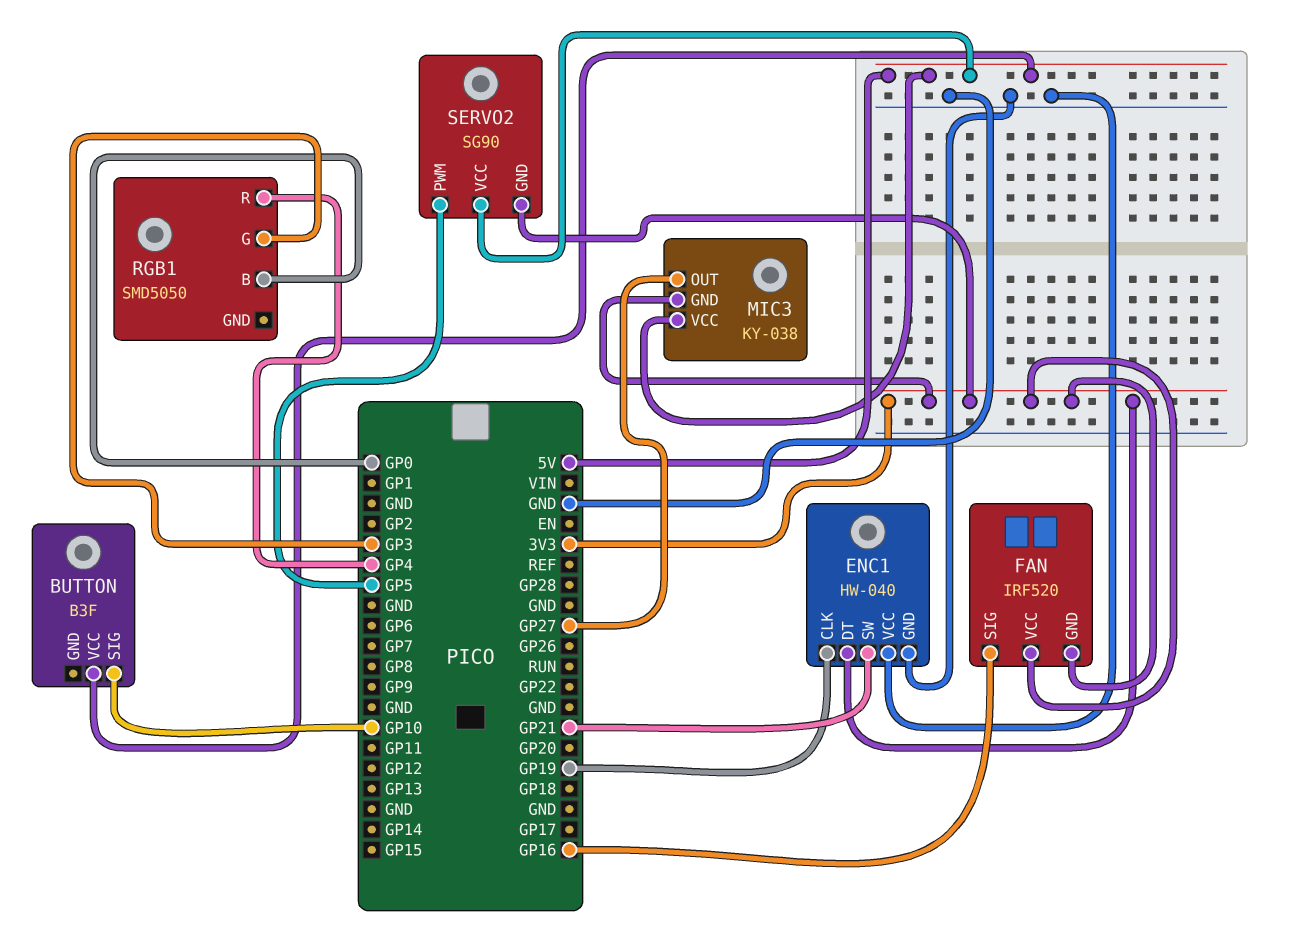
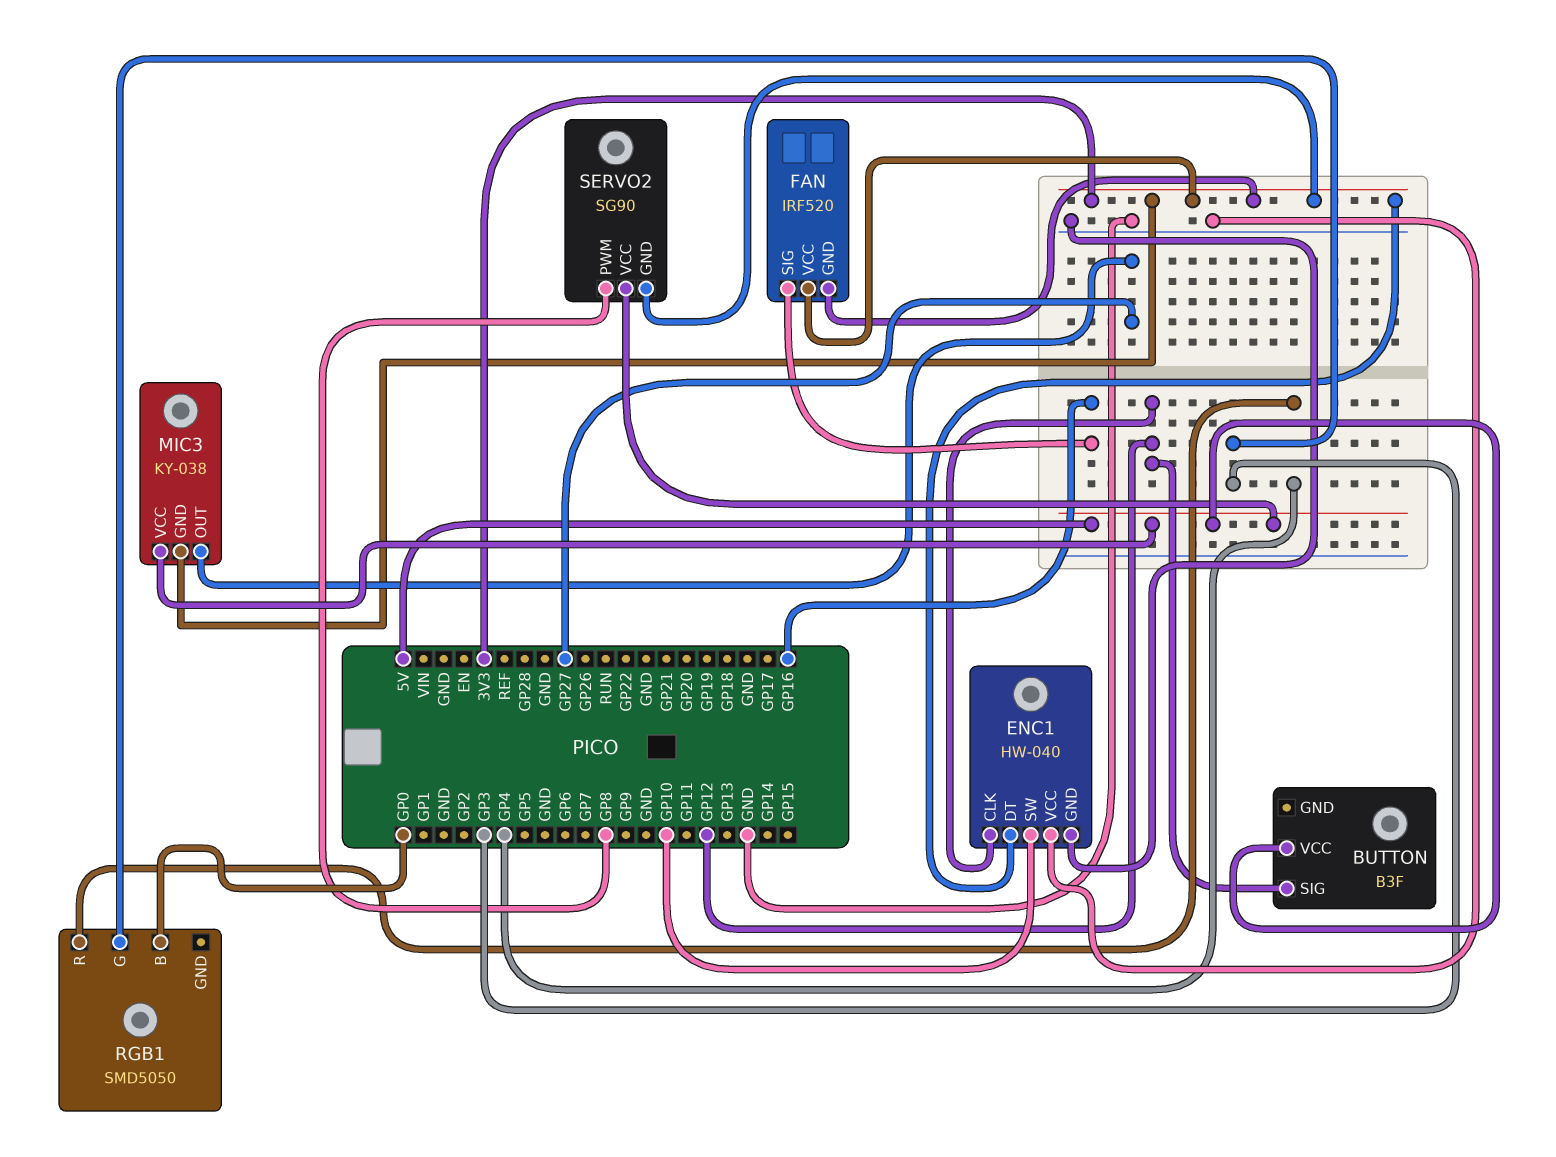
BUTTON pin SIG: GP10 -> GP12
ENC1 pin CLK: GP19 -> GP12
ENC1 pin SW: GP21 -> GP10
SERVO2 pin PWM: GP5 -> GP8

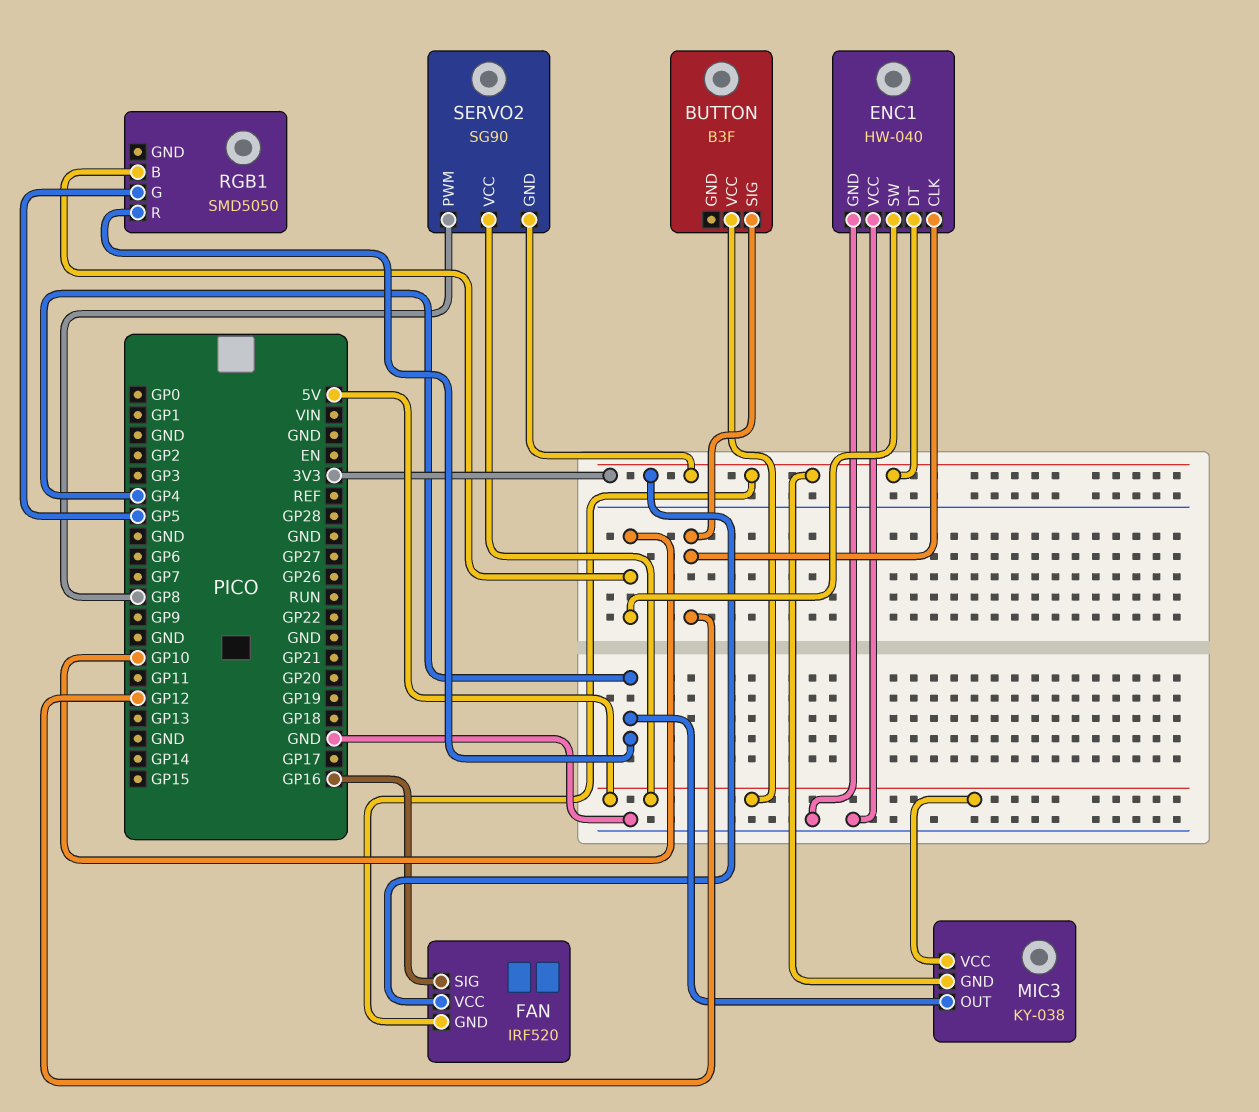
MIC3 pin OUT: GP27 -> GP4
RGB1 pin B: GP0 -> GP10
RGB1 pin G: GP3 -> GP5

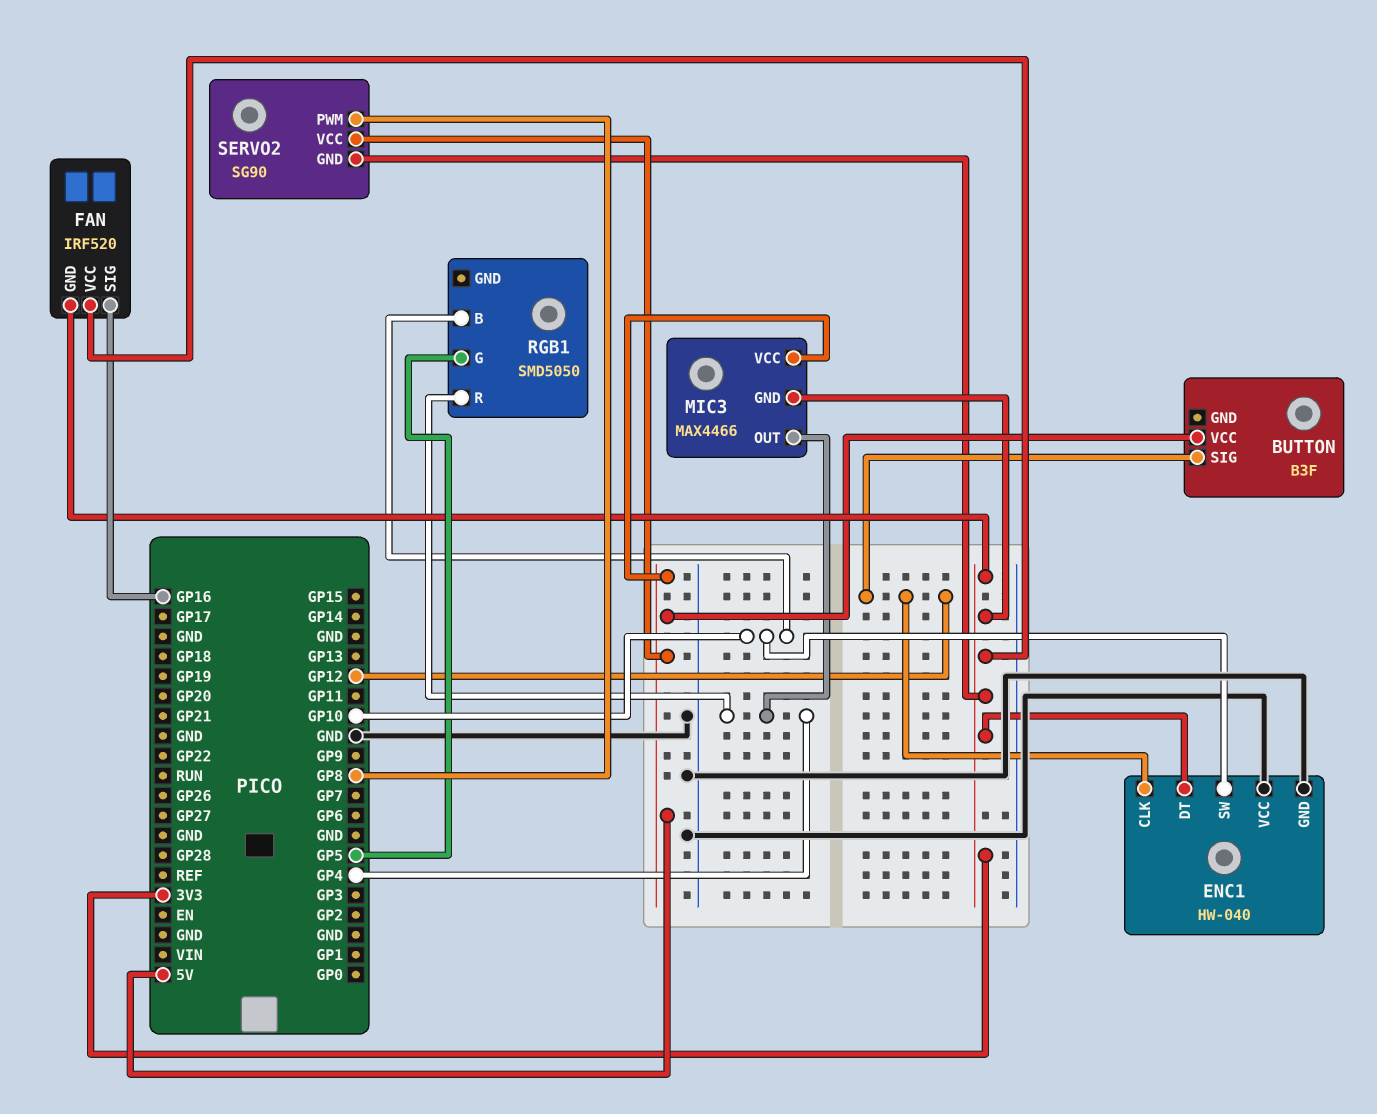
MIC3: KY-038 -> MAX4466

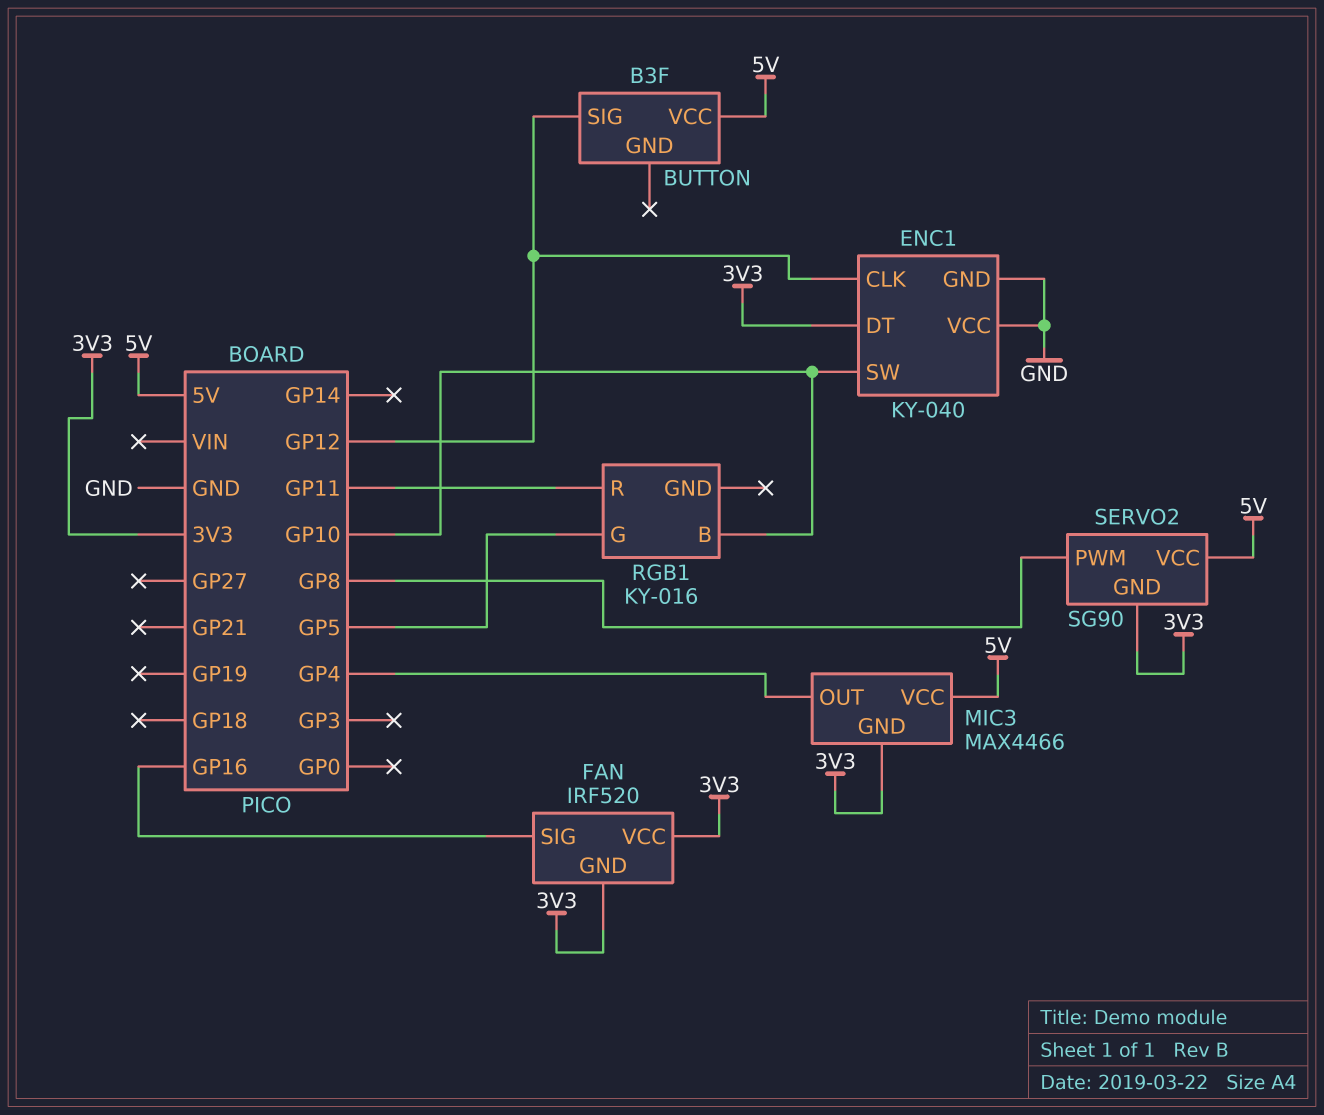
ENC1: HW-040 -> KY-040
RGB1: SMD5050 -> KY-016
RGB1 pin R: GP4 -> GP11

